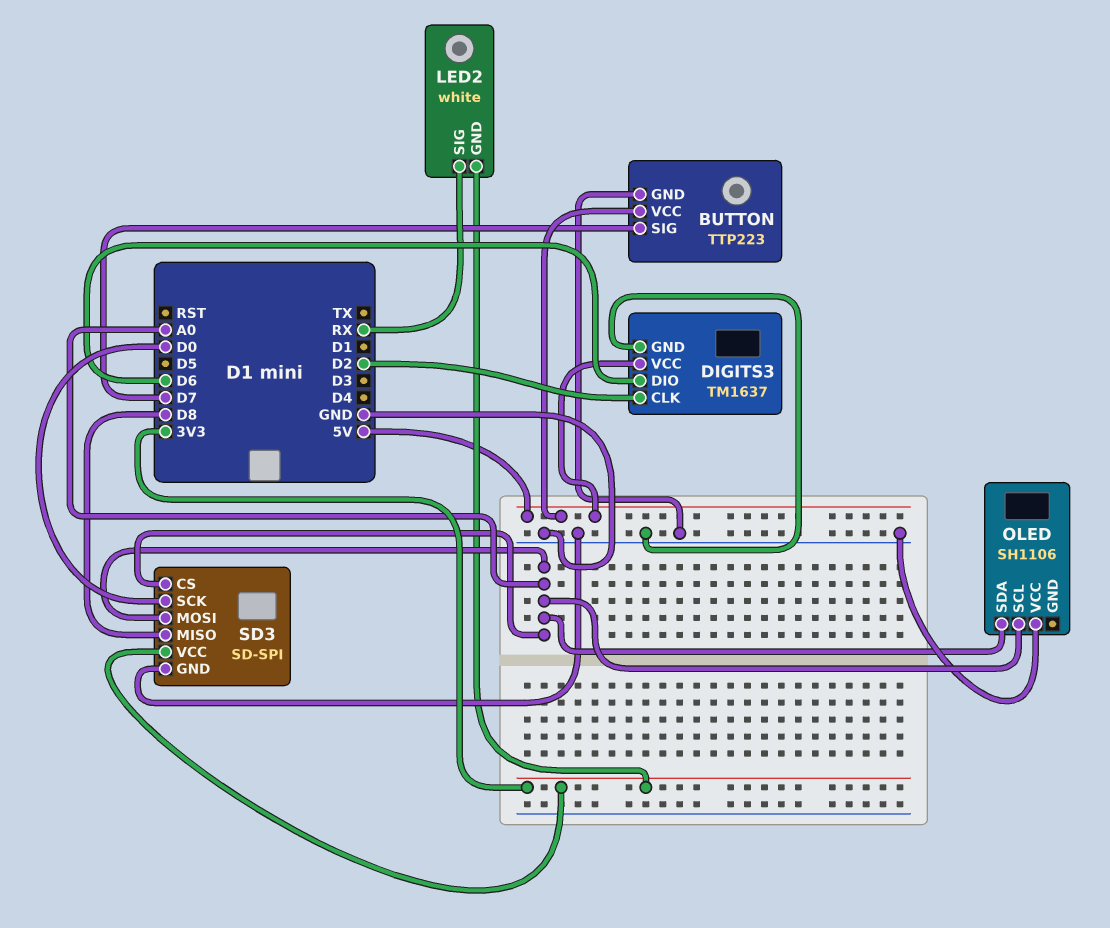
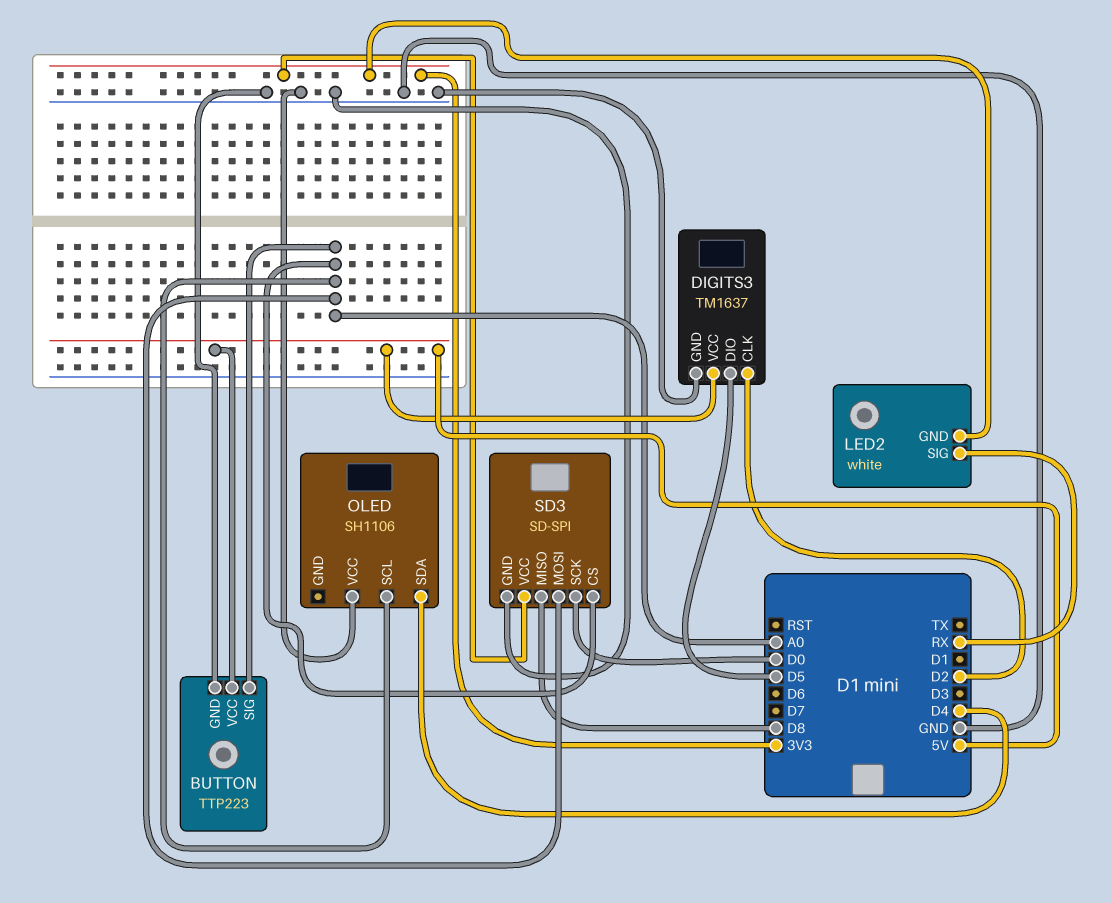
BUTTON pin SIG: D7 -> A0
DIGITS3 pin DIO: D6 -> D5
OLED pin SDA: A0 -> D4

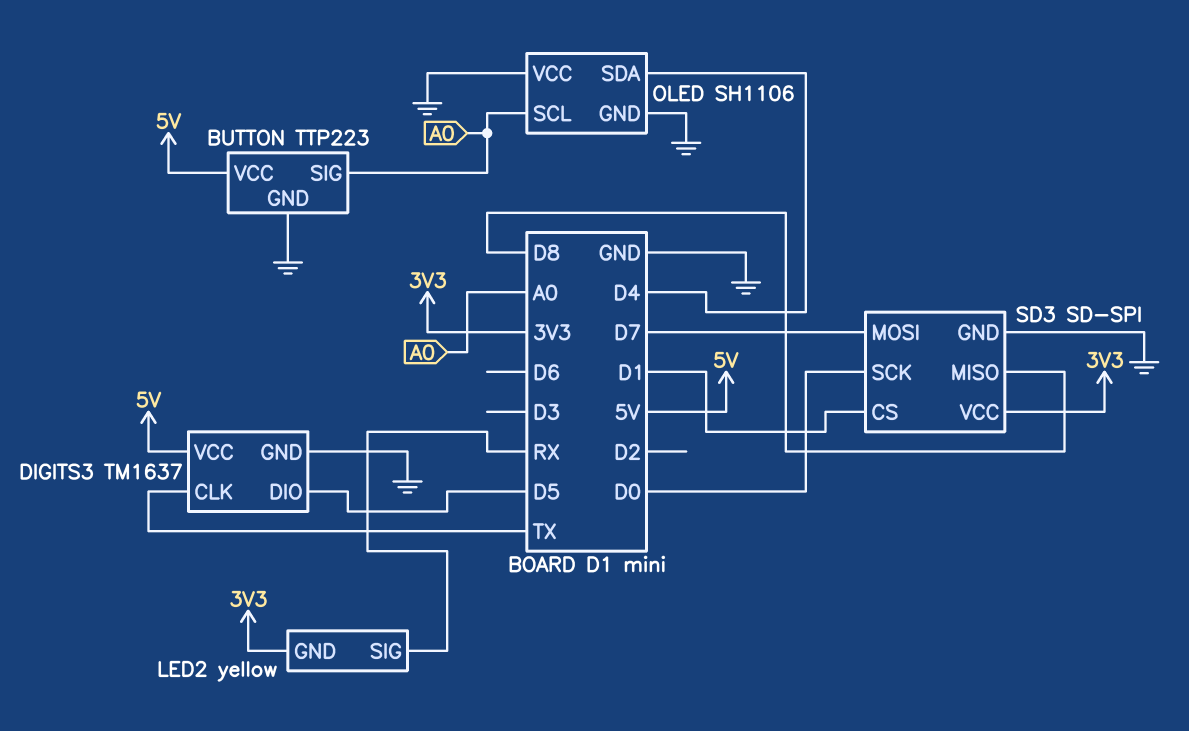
DIGITS3 pin CLK: D2 -> TX
LED2: white -> yellow
OLED pin GND: none -> GND
SD3 pin CS: A0 -> D1
SD3 pin MOSI: A0 -> D7

